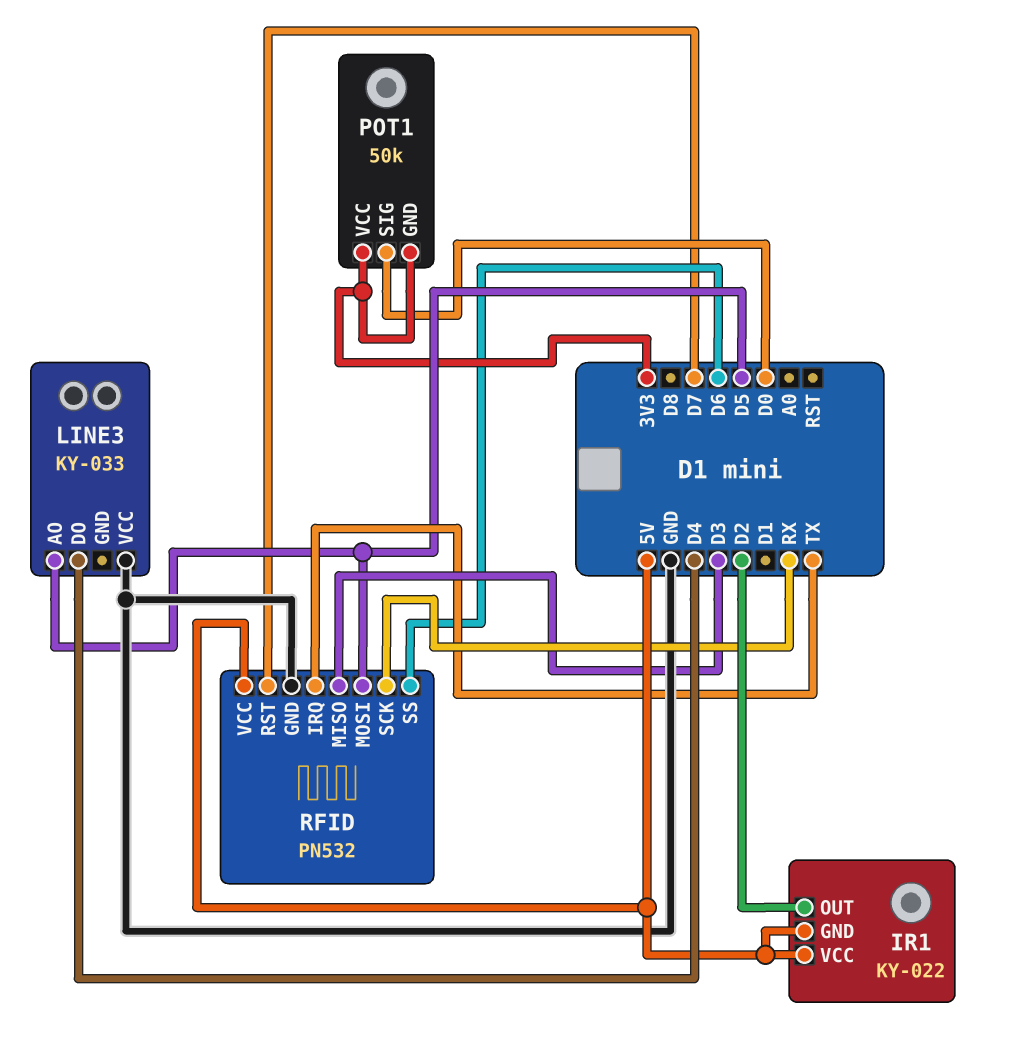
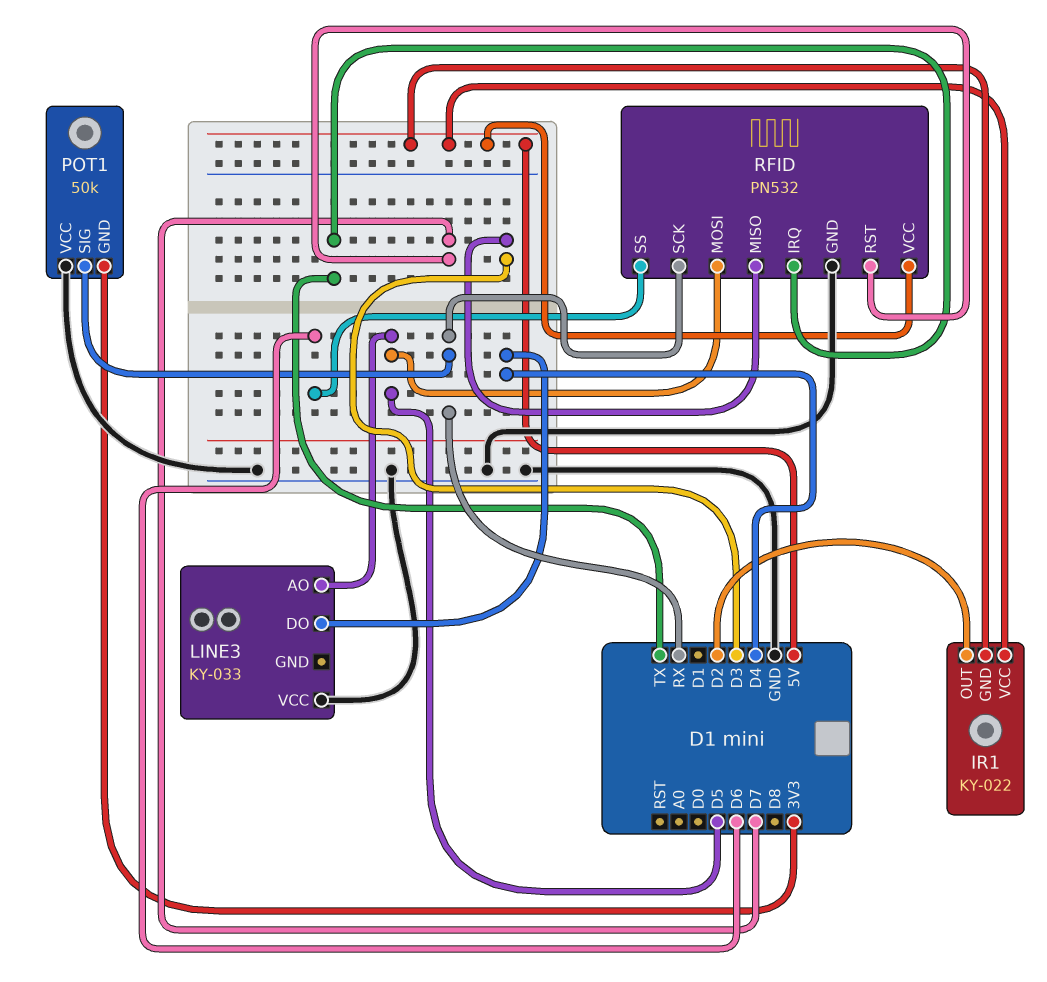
POT1 pin SIG: D0 -> RX
POT1 pin VCC: 3V3 -> GND

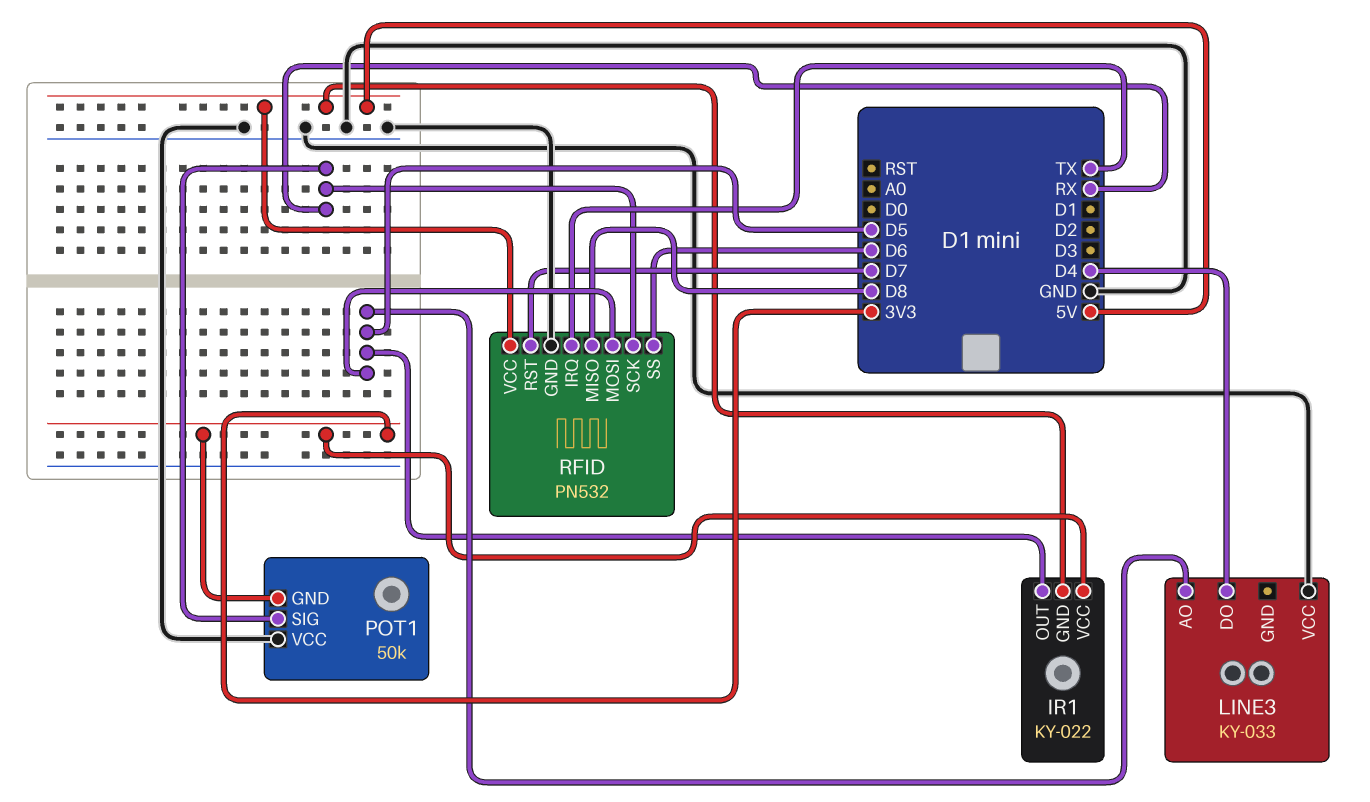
IR1 pin OUT: D2 -> D5
IR1 pin VCC: 5V -> 3V3
RFID pin MISO: D3 -> D8

